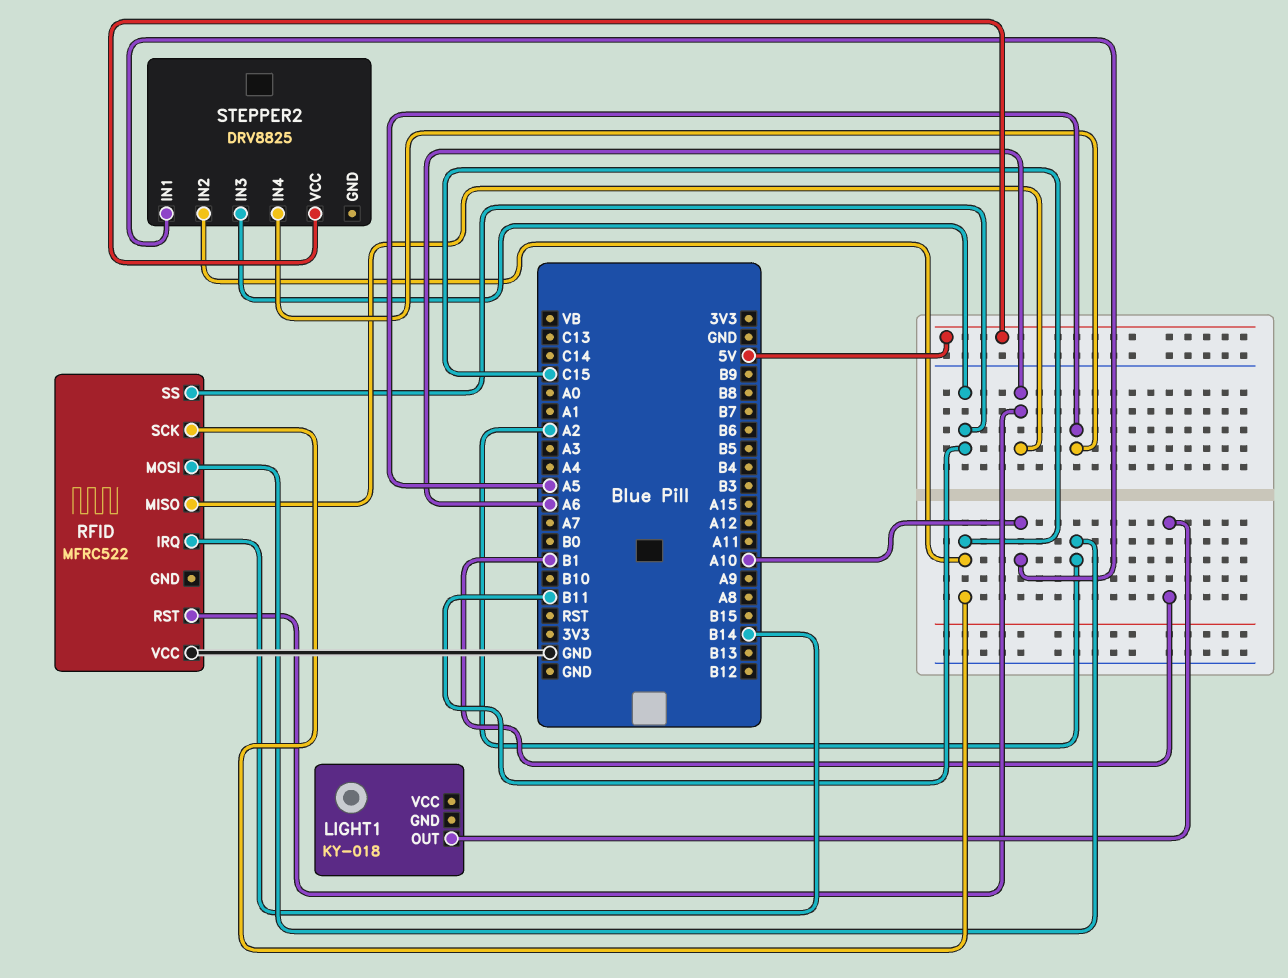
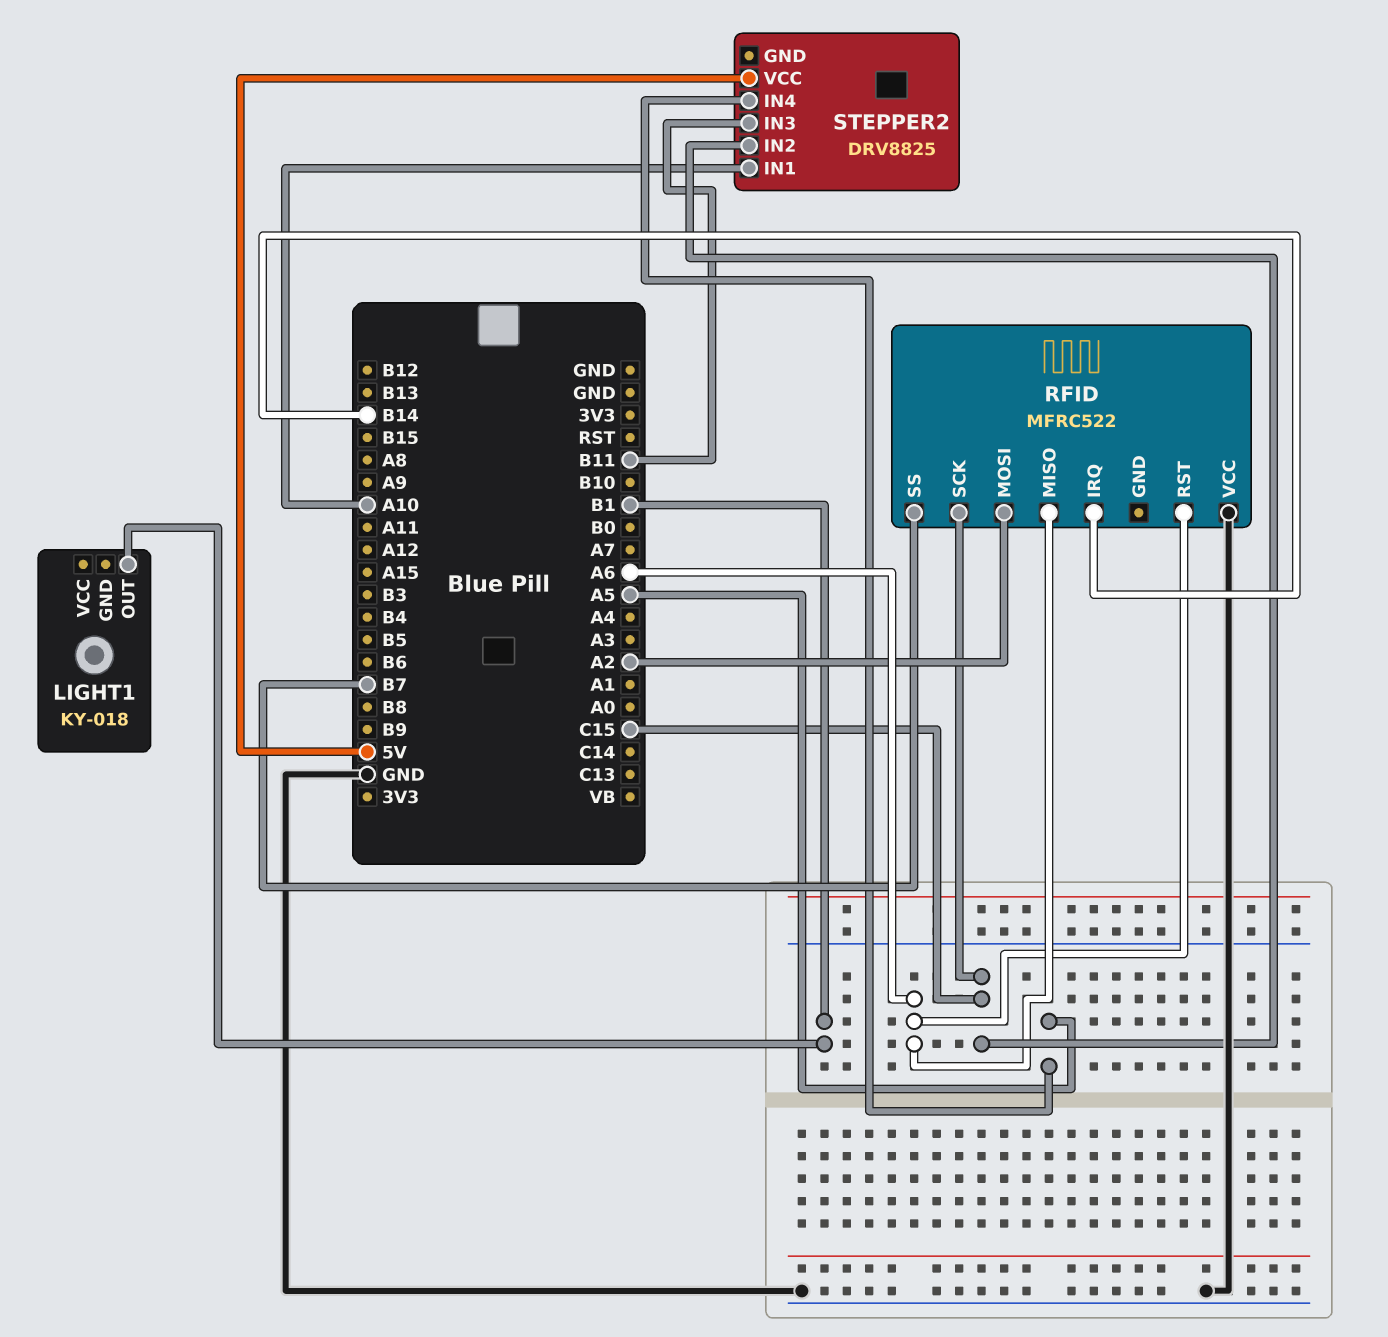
RFID pin SS: B11 -> B7

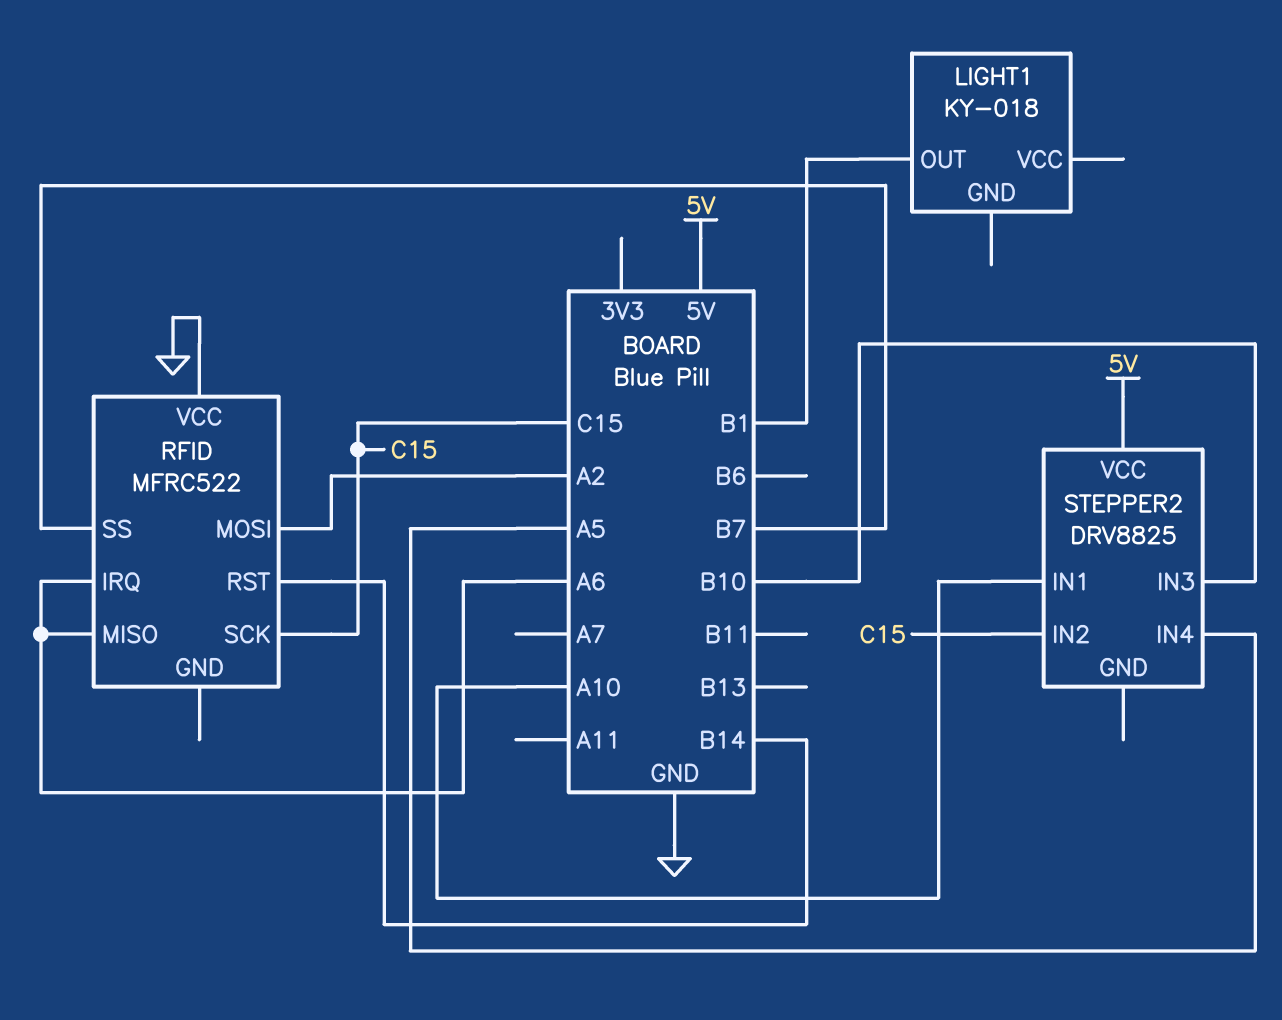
RFID pin IRQ: B14 -> A6
RFID pin RST: A6 -> B14
STEPPER2 pin IN3: B11 -> B10

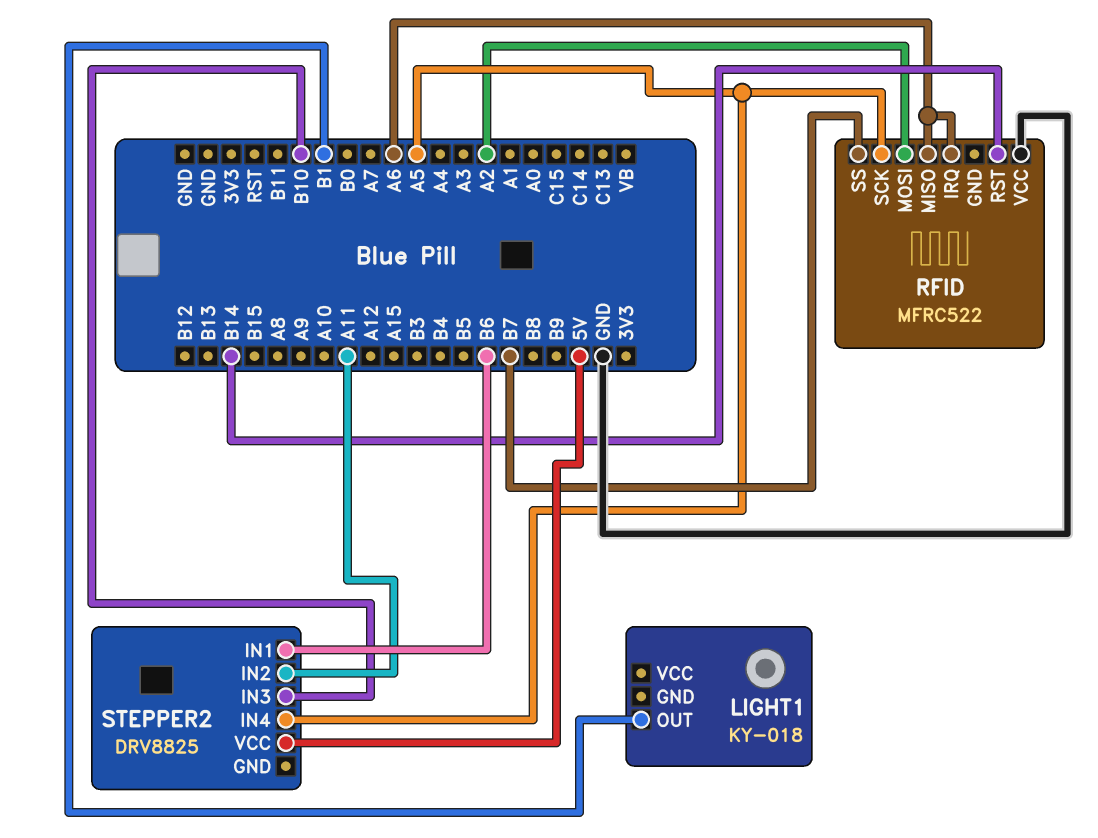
RFID pin SCK: C15 -> A5
STEPPER2 pin IN1: A10 -> B6
STEPPER2 pin IN2: C15 -> A11

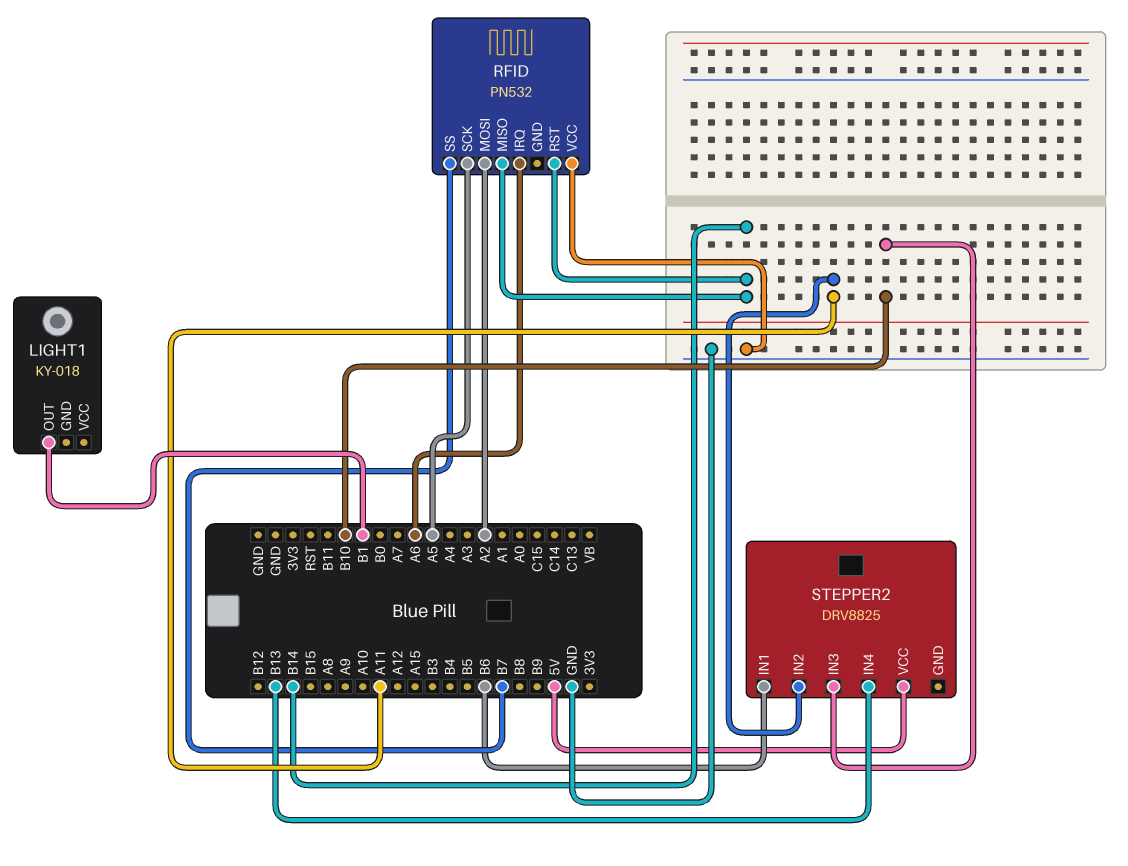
RFID: MFRC522 -> PN532
RFID pin MISO: A6 -> B14
STEPPER2 pin IN4: A5 -> B13

